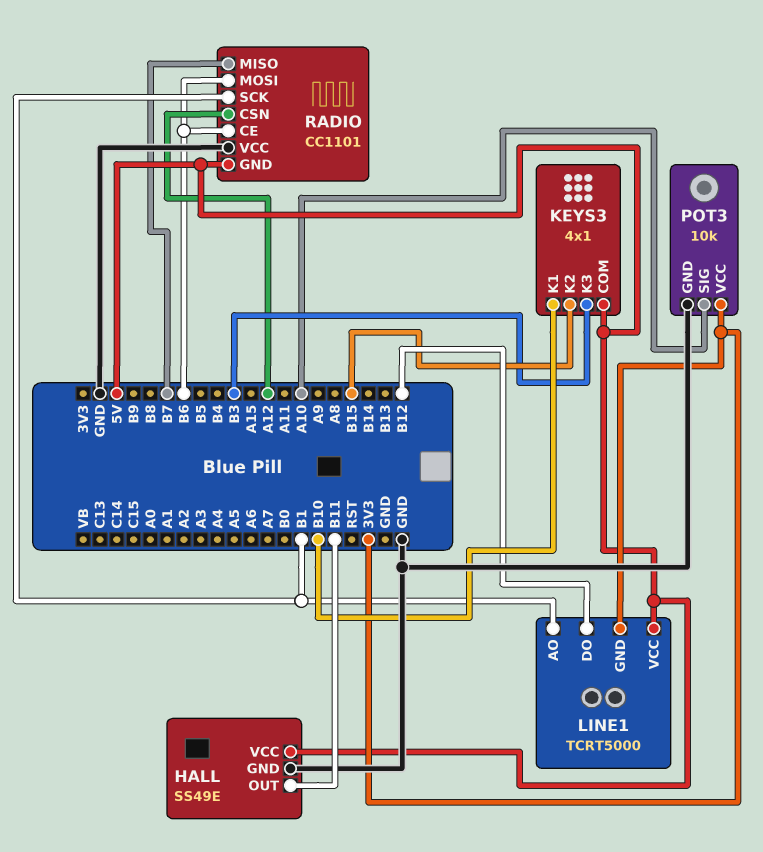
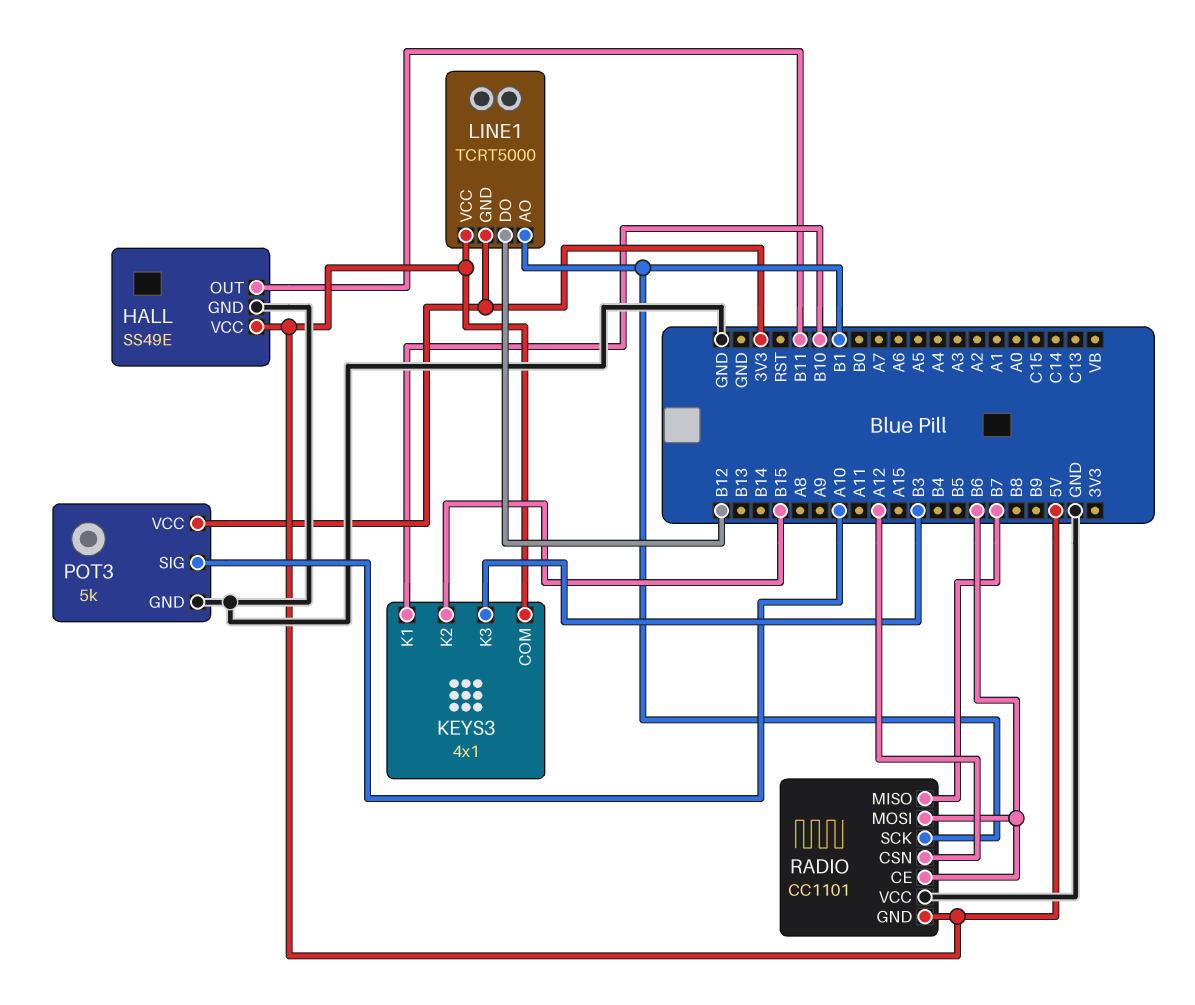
POT3: 10k -> 5k

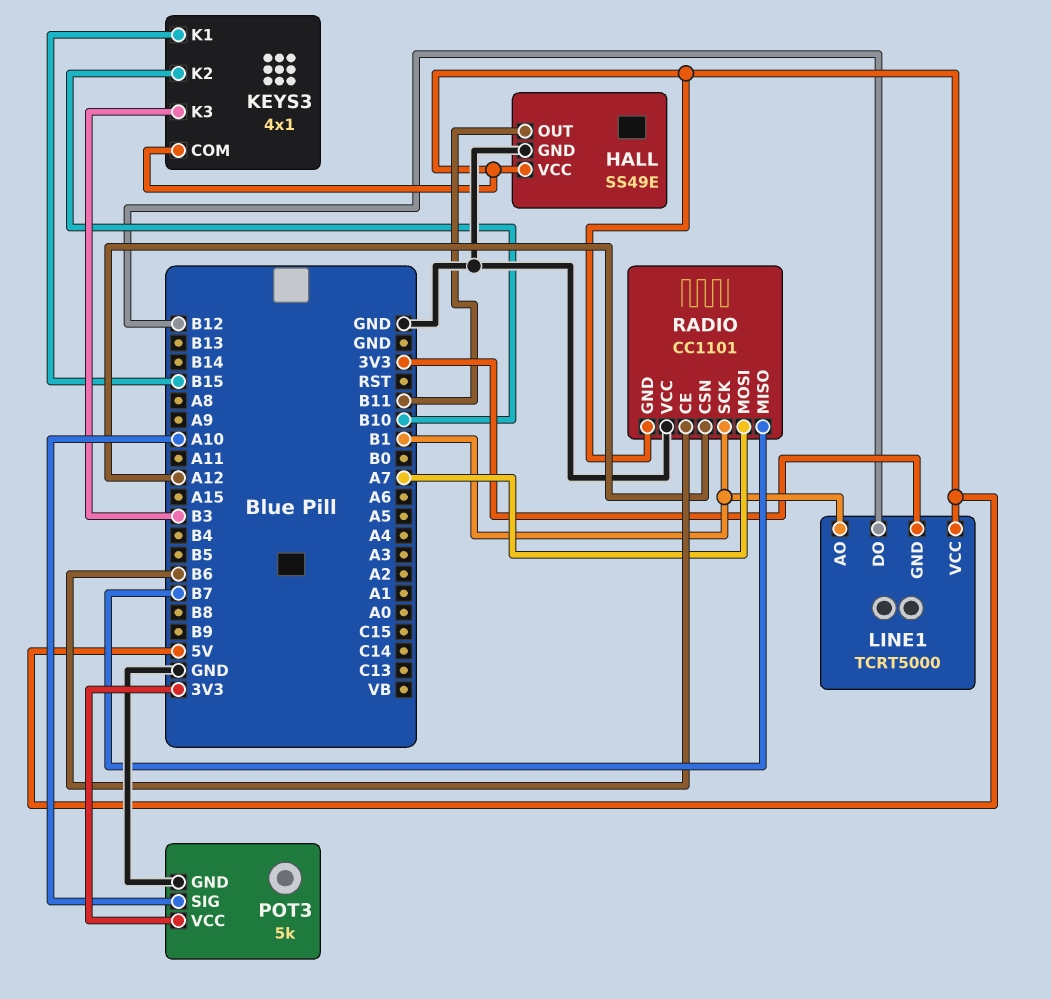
KEYS3 pin K1: B10 -> B15
KEYS3 pin K2: B15 -> B10
RADIO pin MOSI: B6 -> A7

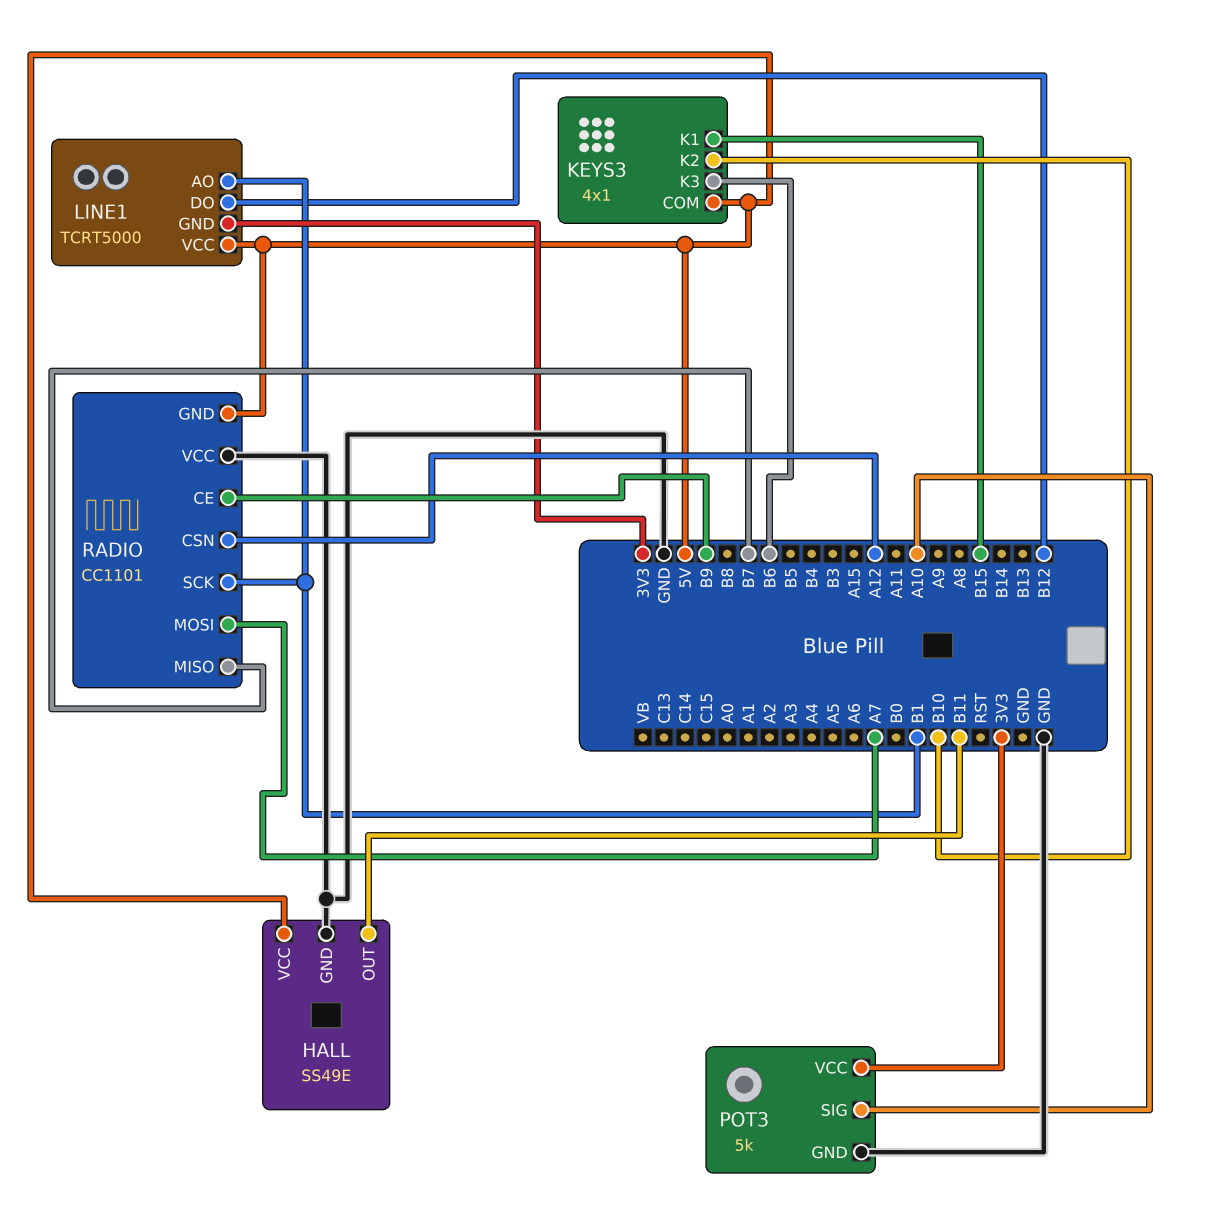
KEYS3 pin K3: B3 -> B6
RADIO pin CE: B6 -> B9

